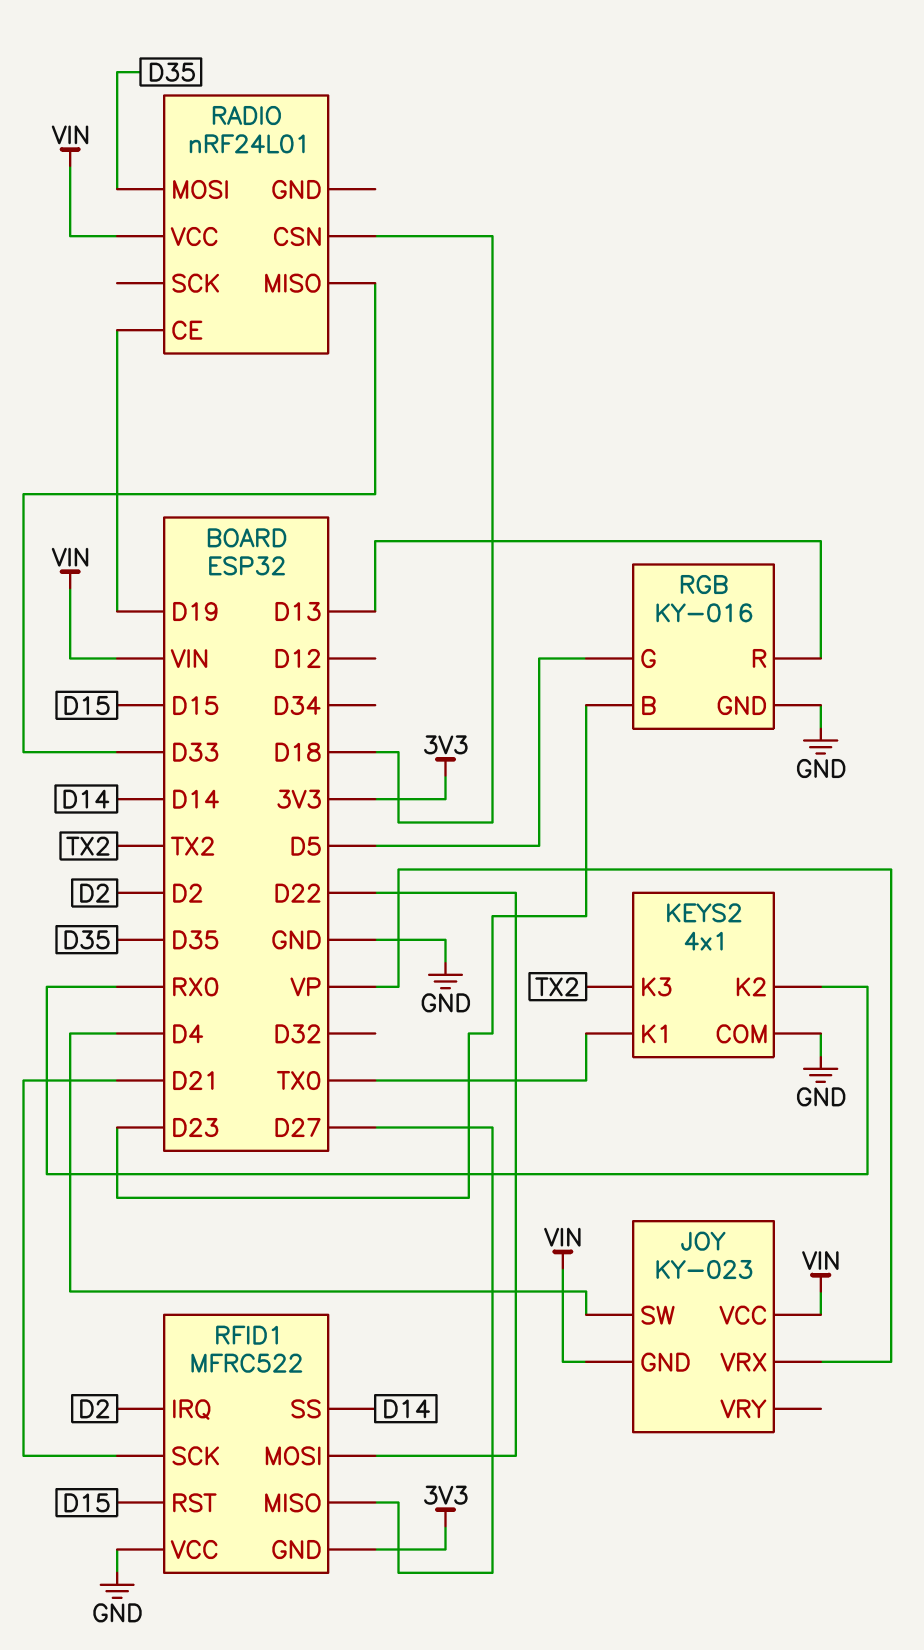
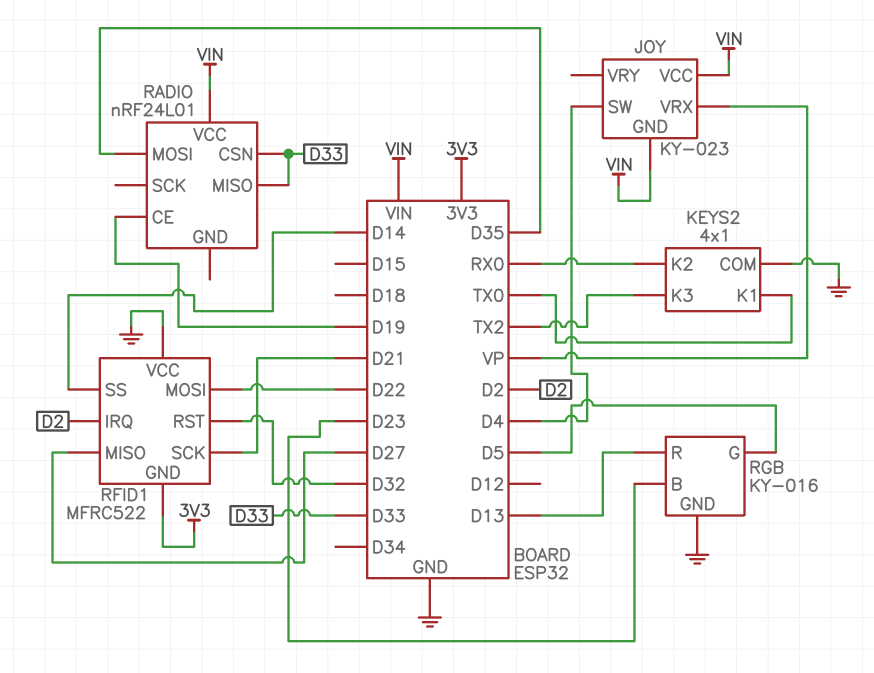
RADIO pin CSN: D18 -> D33
RFID1 pin RST: D15 -> D32

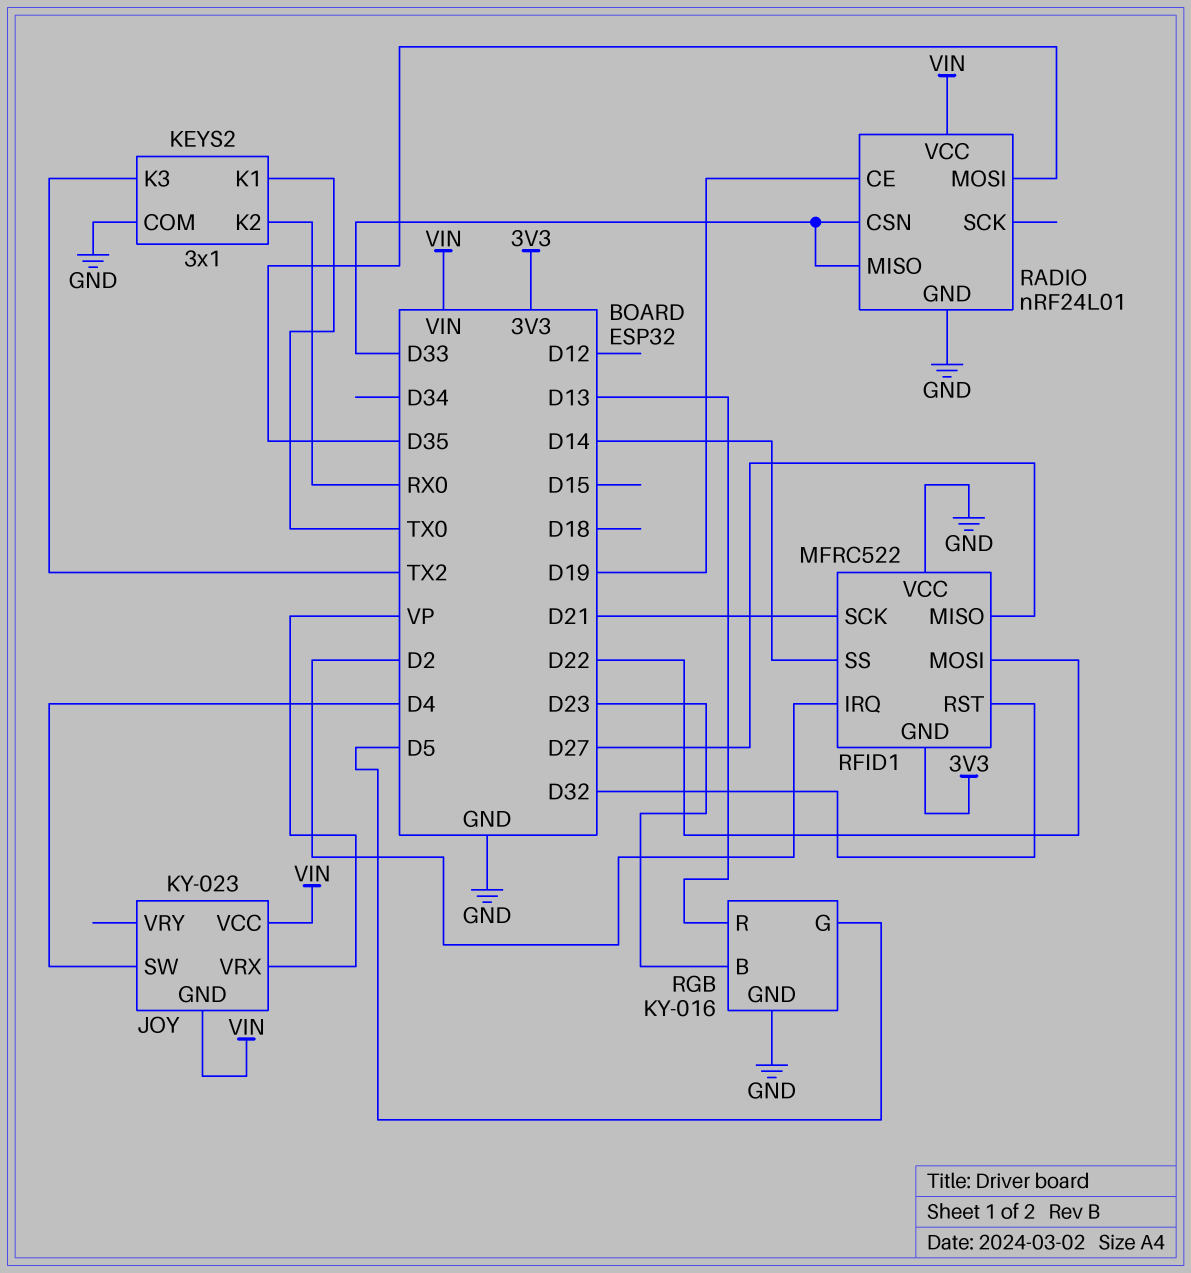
KEYS2: 4x1 -> 3x1
RADIO pin GND: none -> GND

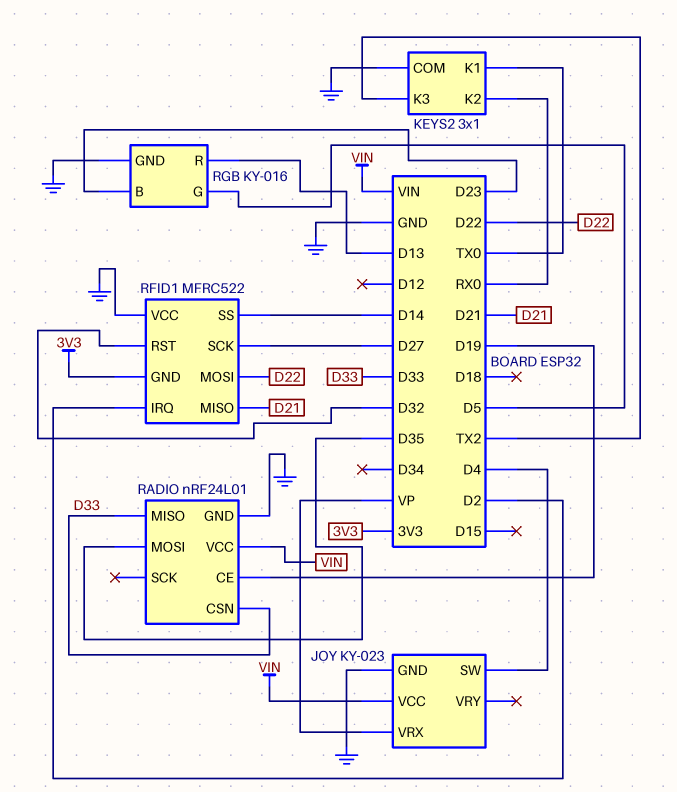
JOY pin GND: VIN -> GND
RFID1 pin MISO: D27 -> D21
RFID1 pin SCK: D21 -> D27

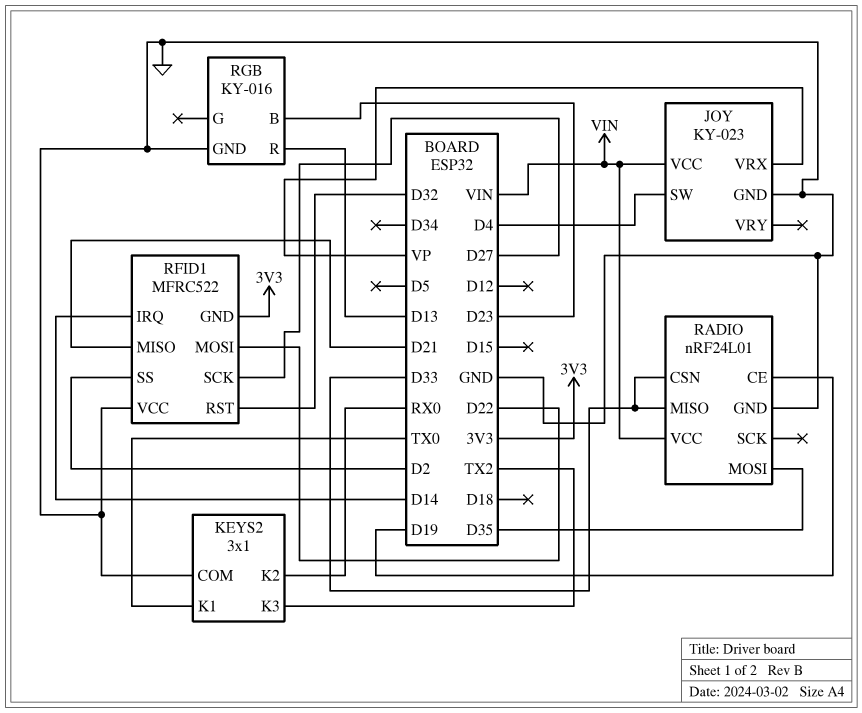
RFID1 pin IRQ: D2 -> D14
RFID1 pin SS: D14 -> D2
RGB pin G: D5 -> none

